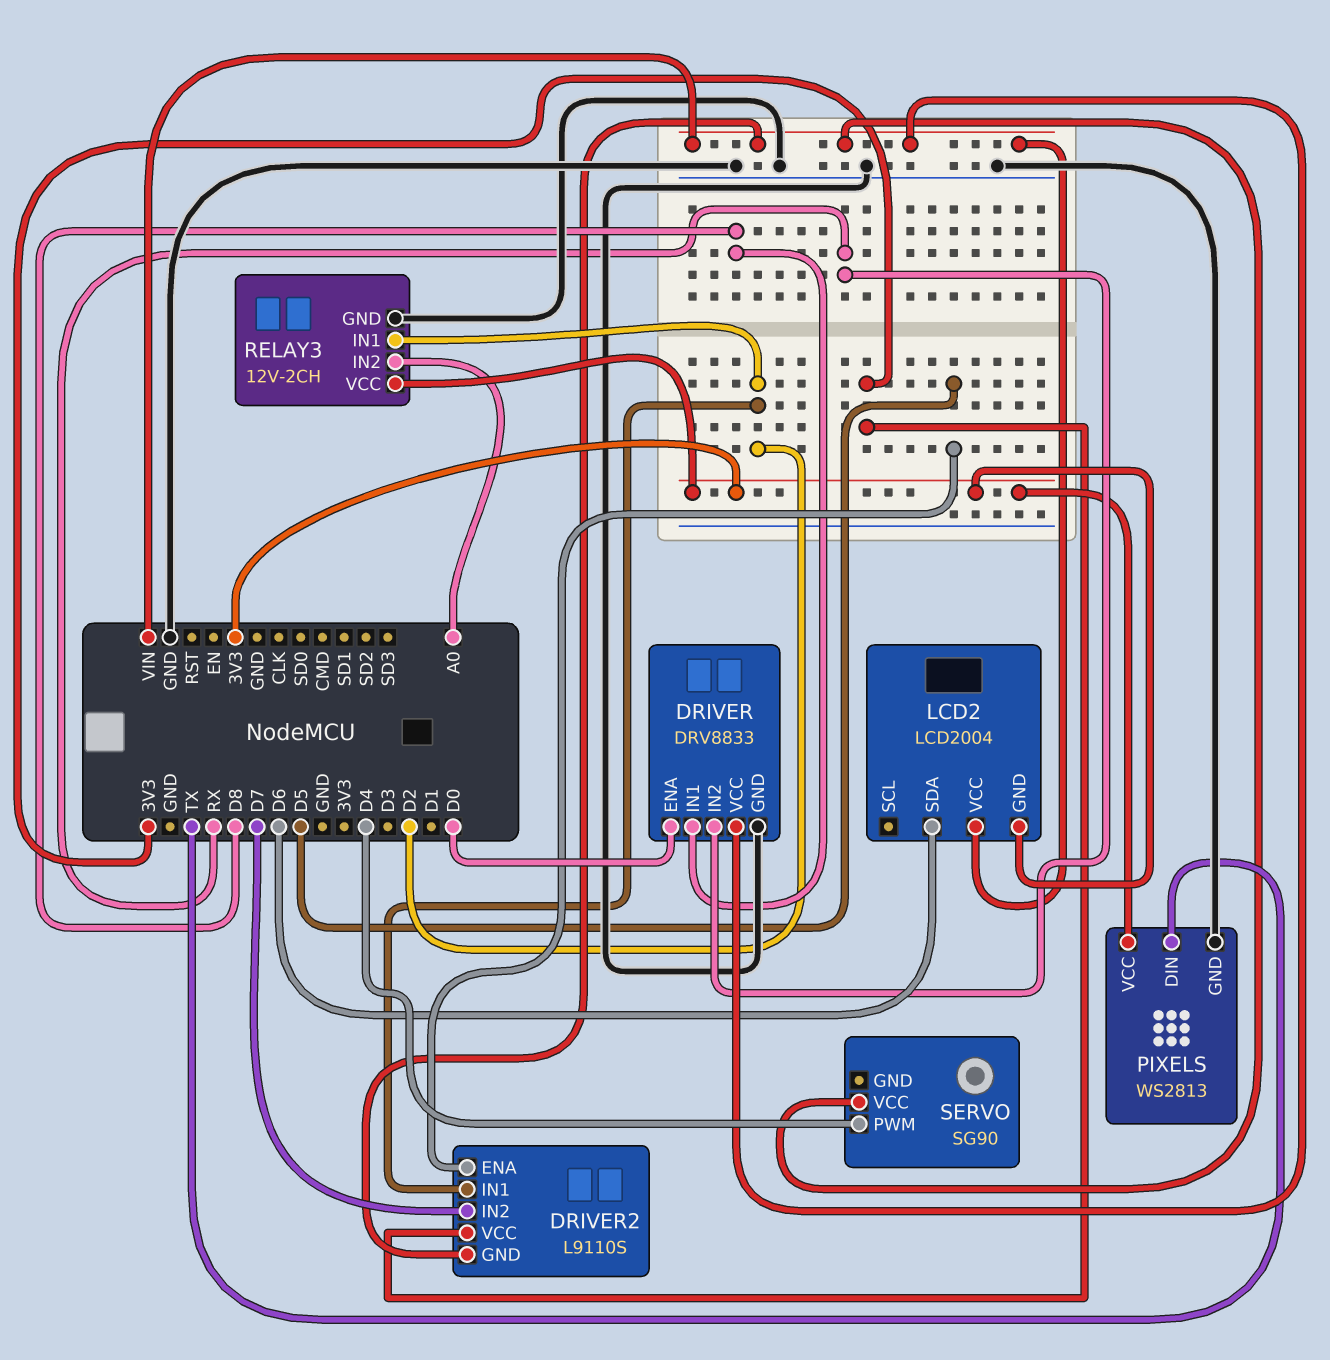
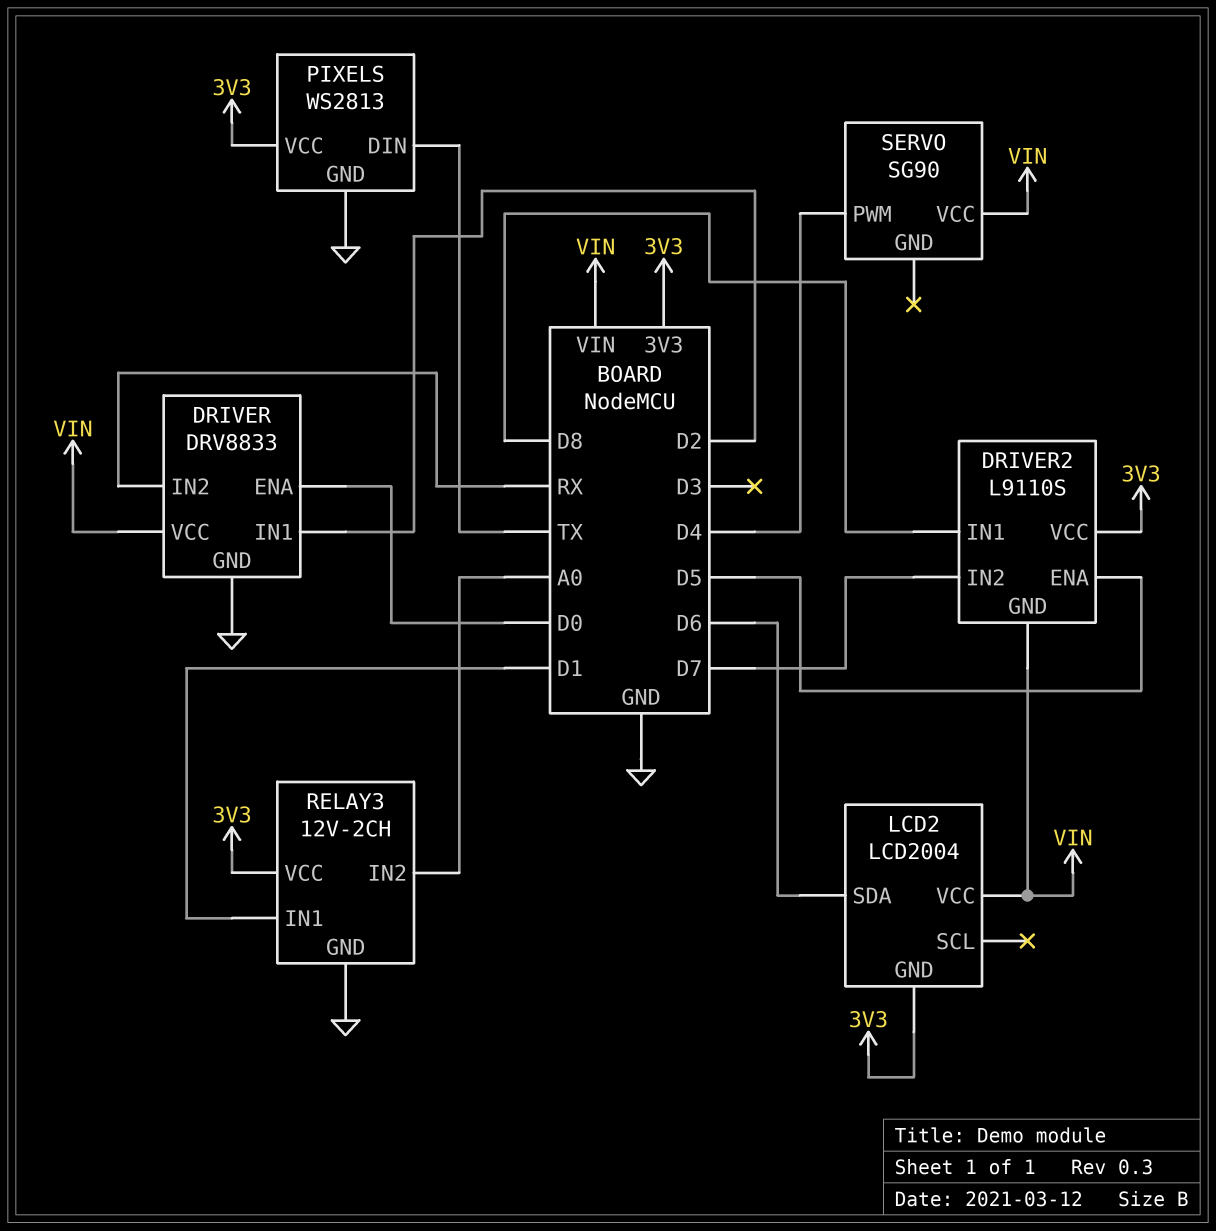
DRIVER pin IN1: D8 -> D2
DRIVER2 pin IN1: D2 -> D8
RELAY3 pin IN1: D2 -> D1

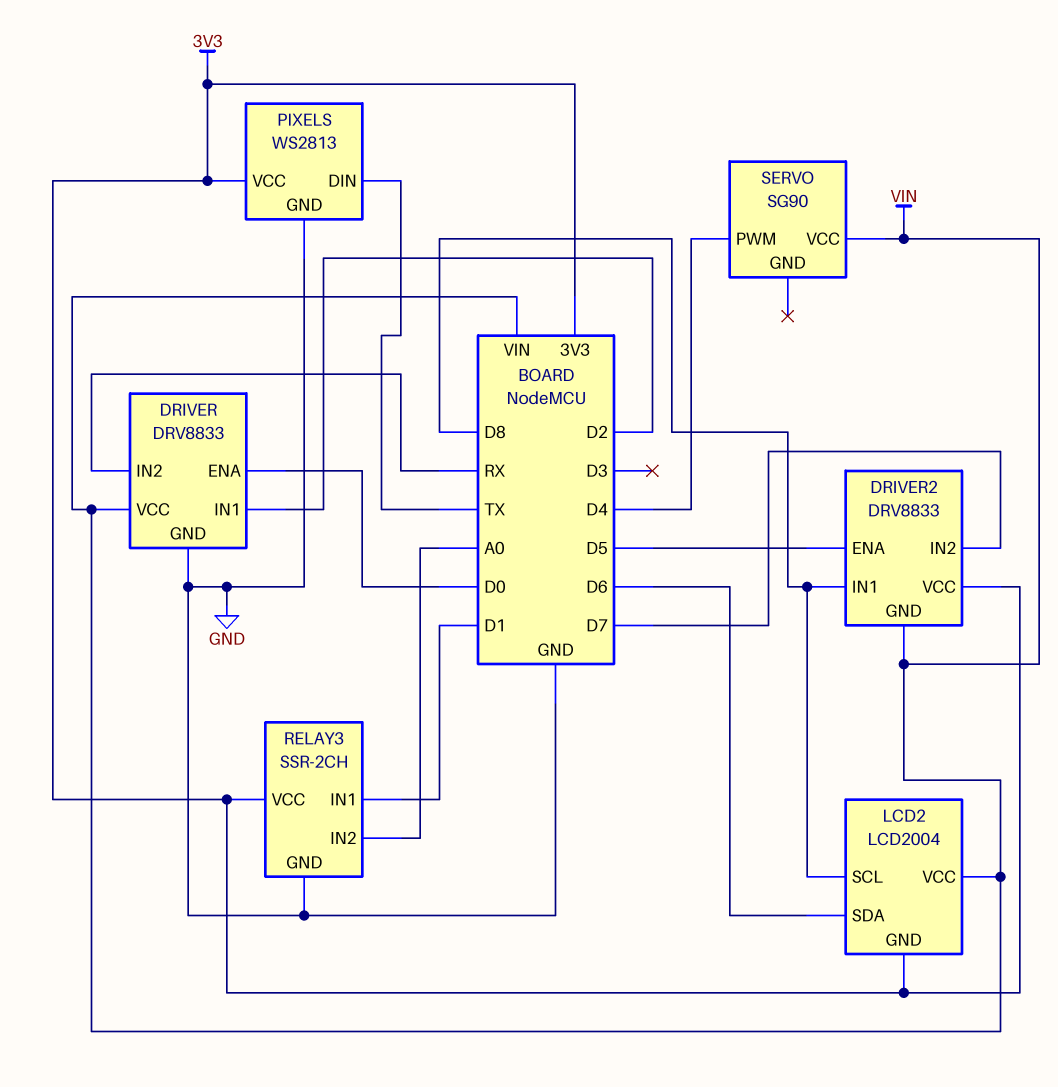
DRIVER2: L9110S -> DRV8833
LCD2 pin SCL: none -> D8
RELAY3: 12V-2CH -> SSR-2CH

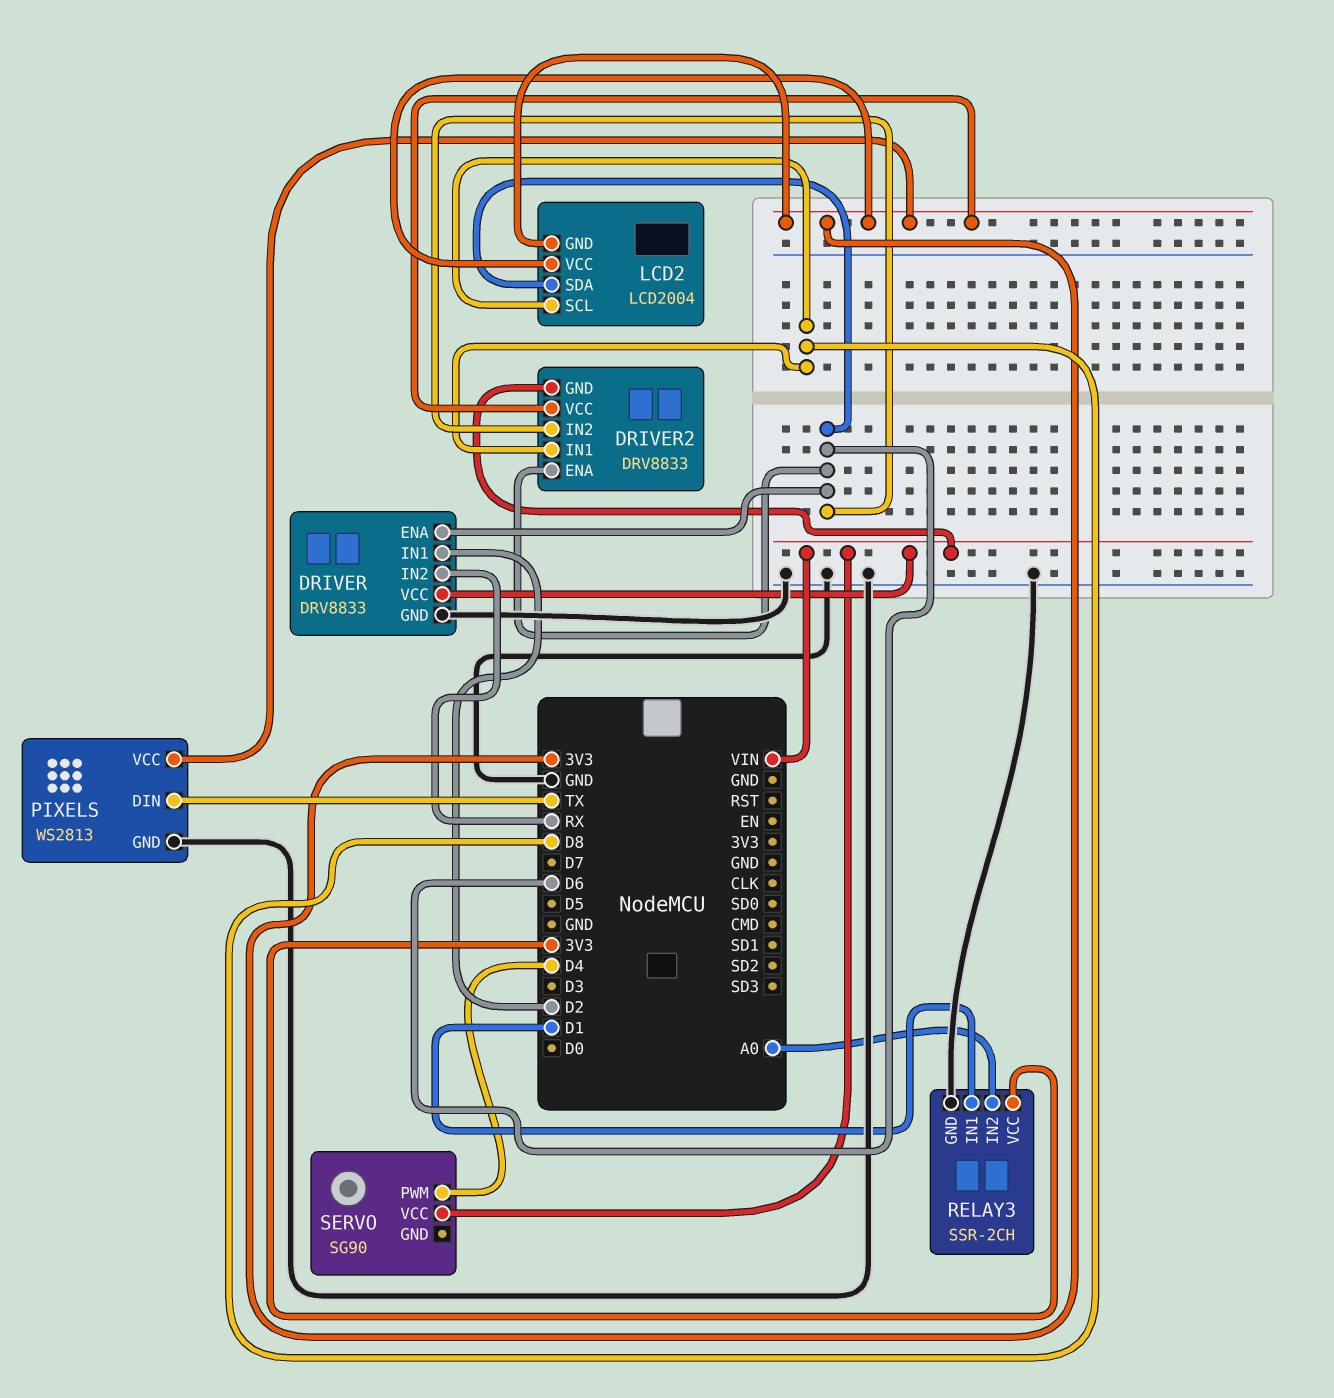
DRIVER pin ENA: D0 -> D6
DRIVER2 pin ENA: D5 -> D6
DRIVER2 pin IN2: D7 -> D6
LCD2 pin VCC: VIN -> 3V3

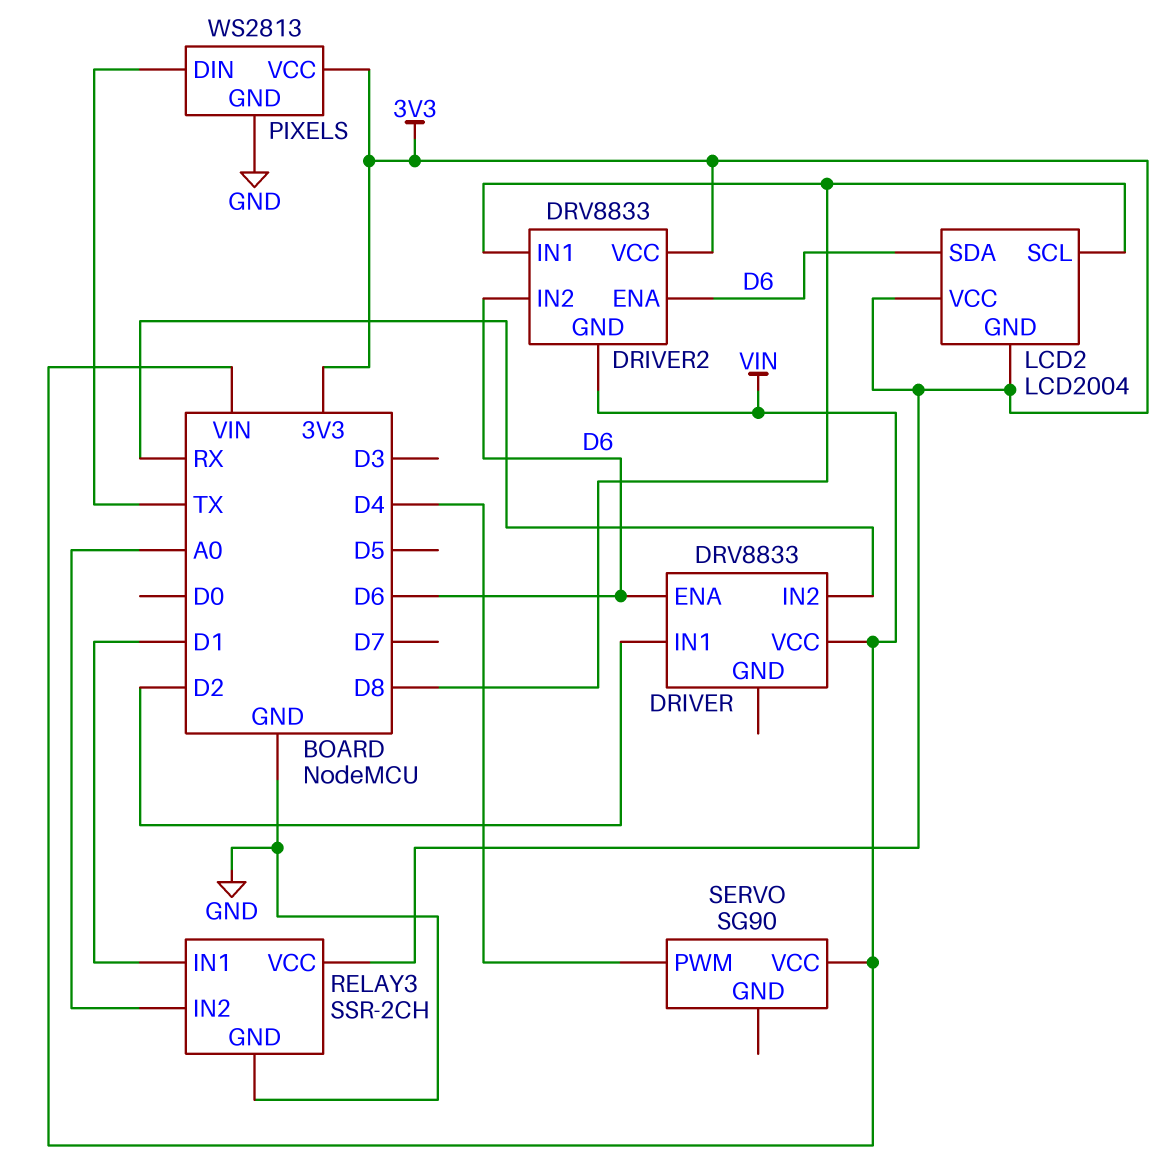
DRIVER pin GND: GND -> none

